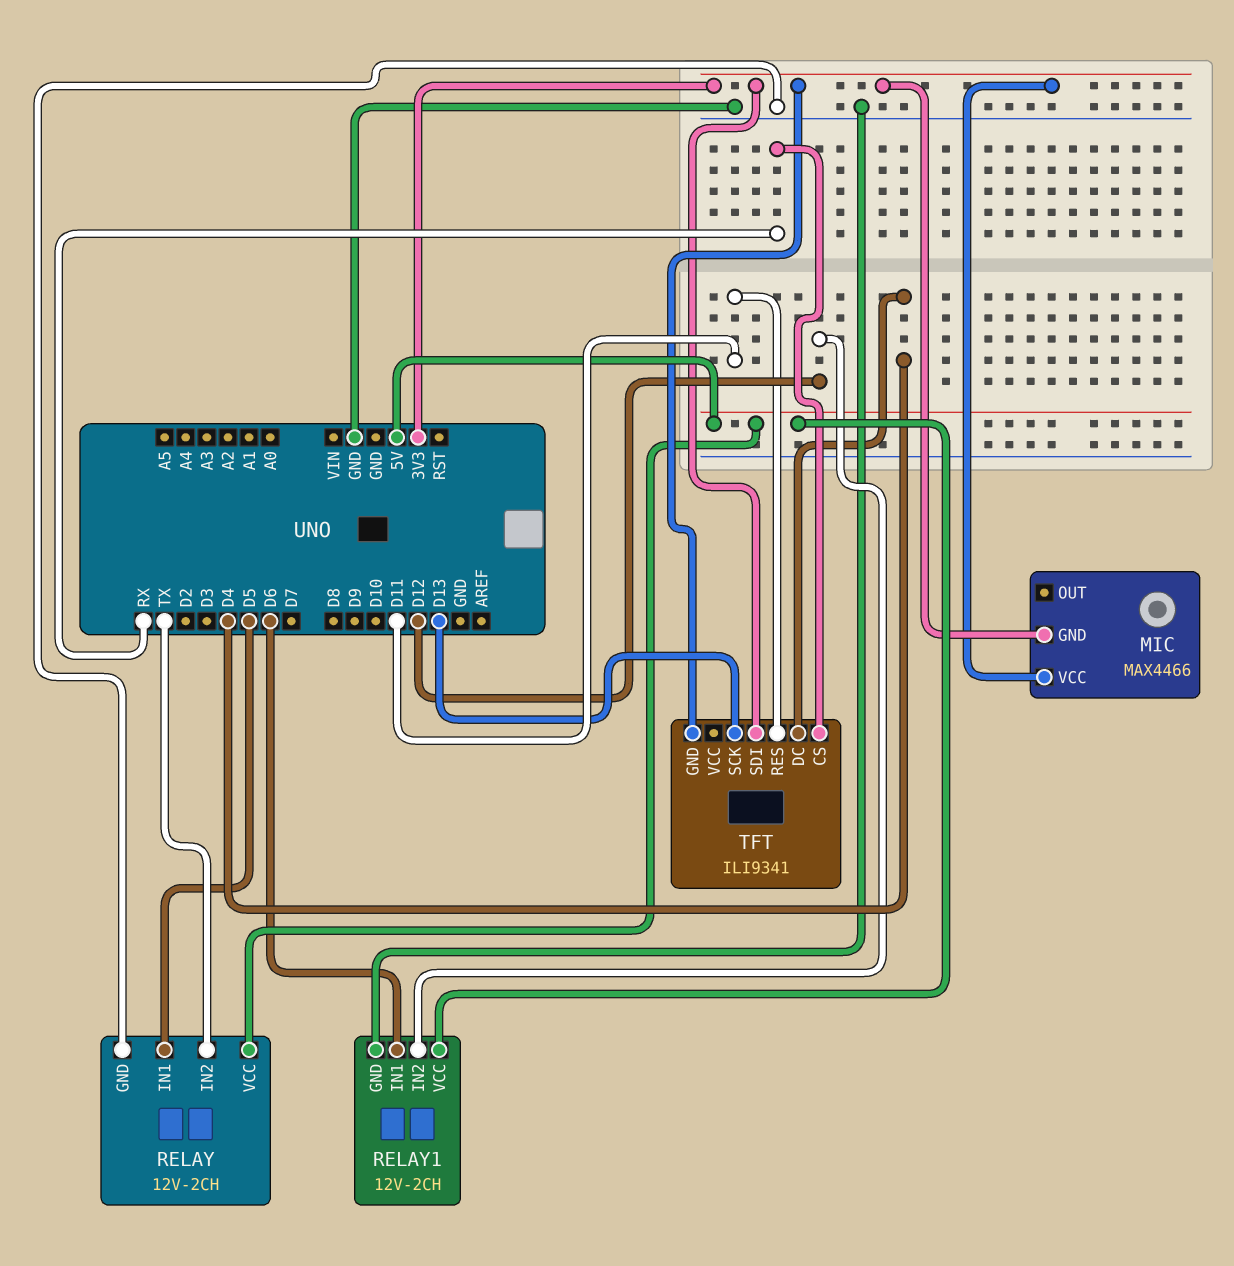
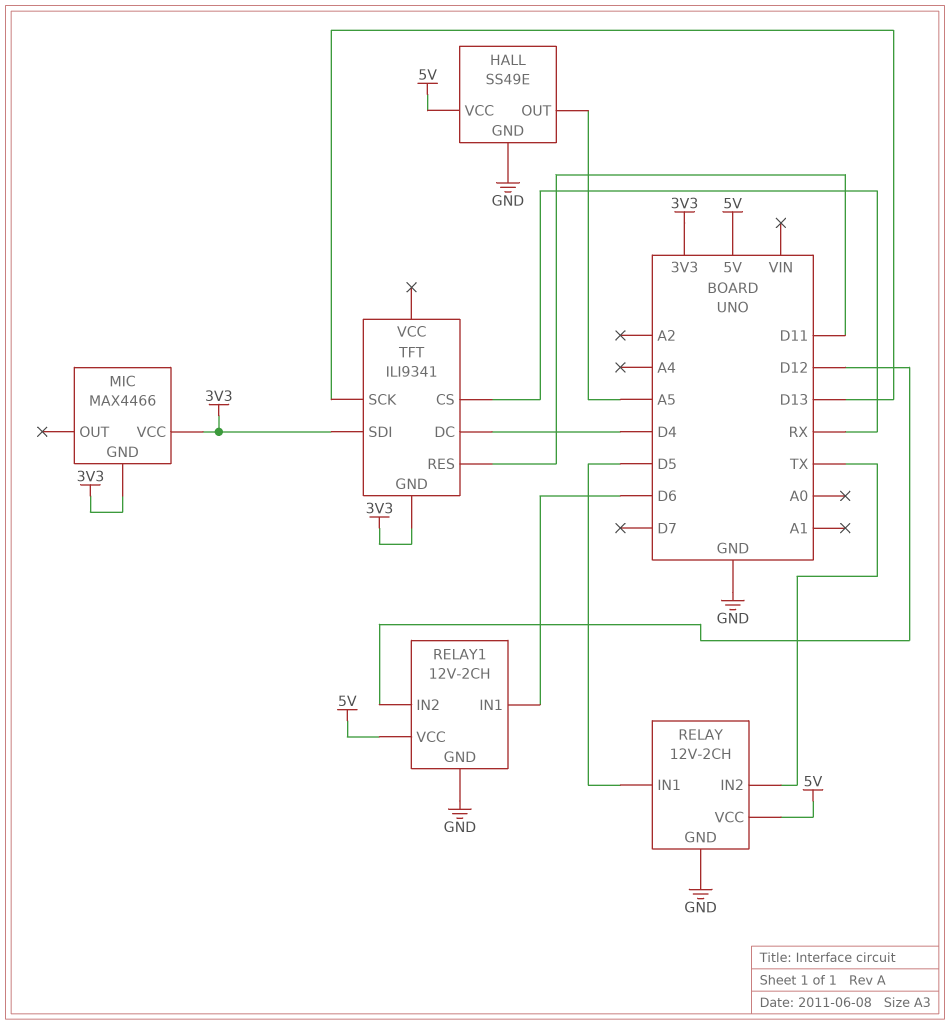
HALL: none -> SS49E
HALL pin GND: none -> GND
HALL pin OUT: none -> A5
HALL pin VCC: none -> 5V

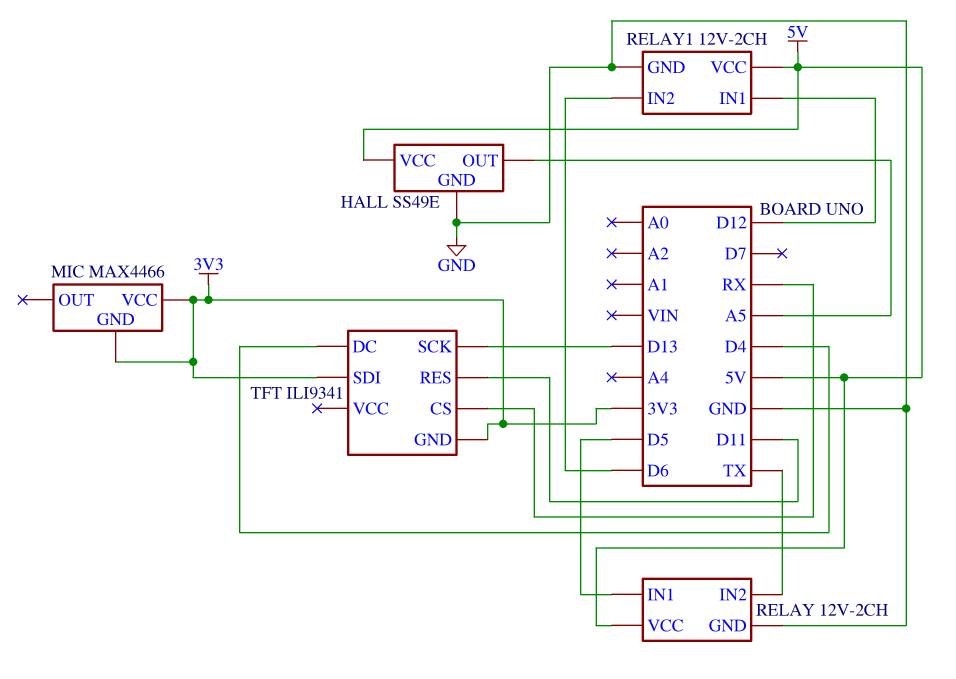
RELAY1 pin IN1: D6 -> D12
RELAY1 pin IN2: D12 -> D6

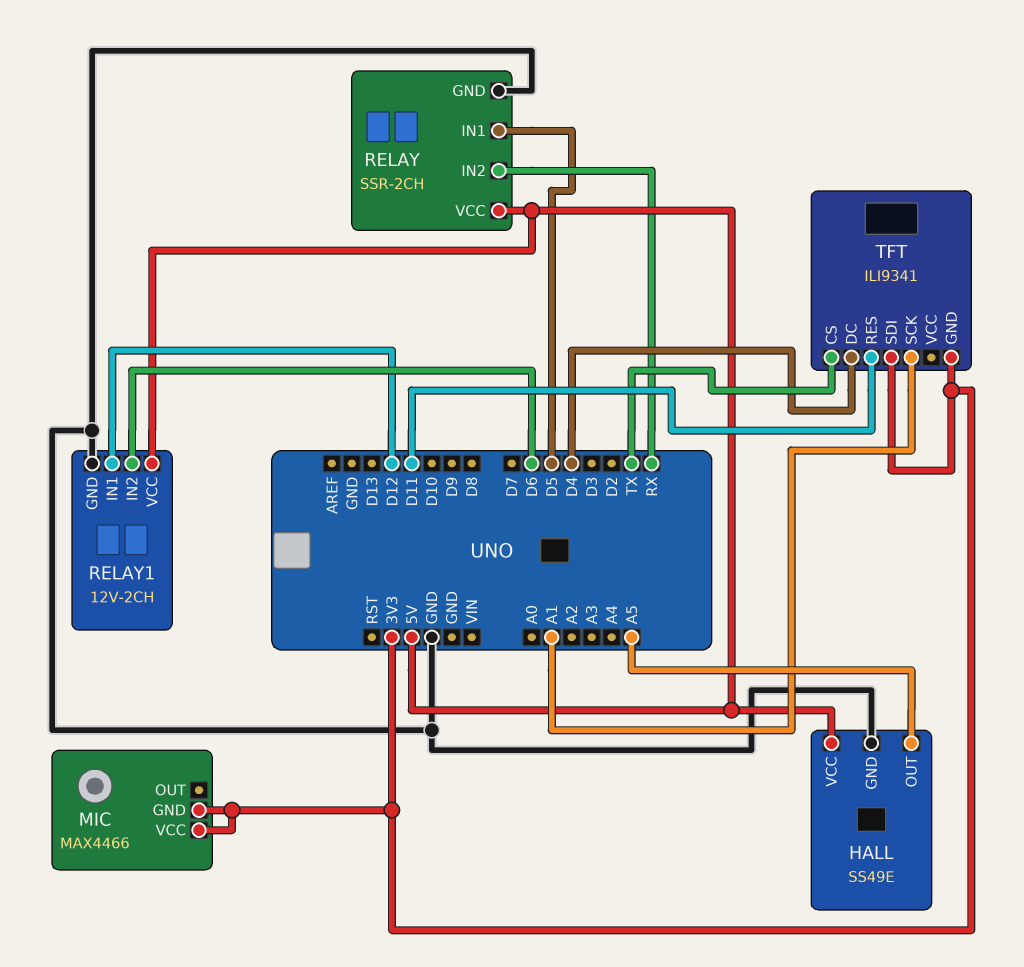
RELAY: 12V-2CH -> SSR-2CH
RELAY pin IN2: TX -> RX
TFT pin CS: RX -> TX
TFT pin SCK: D13 -> A1

